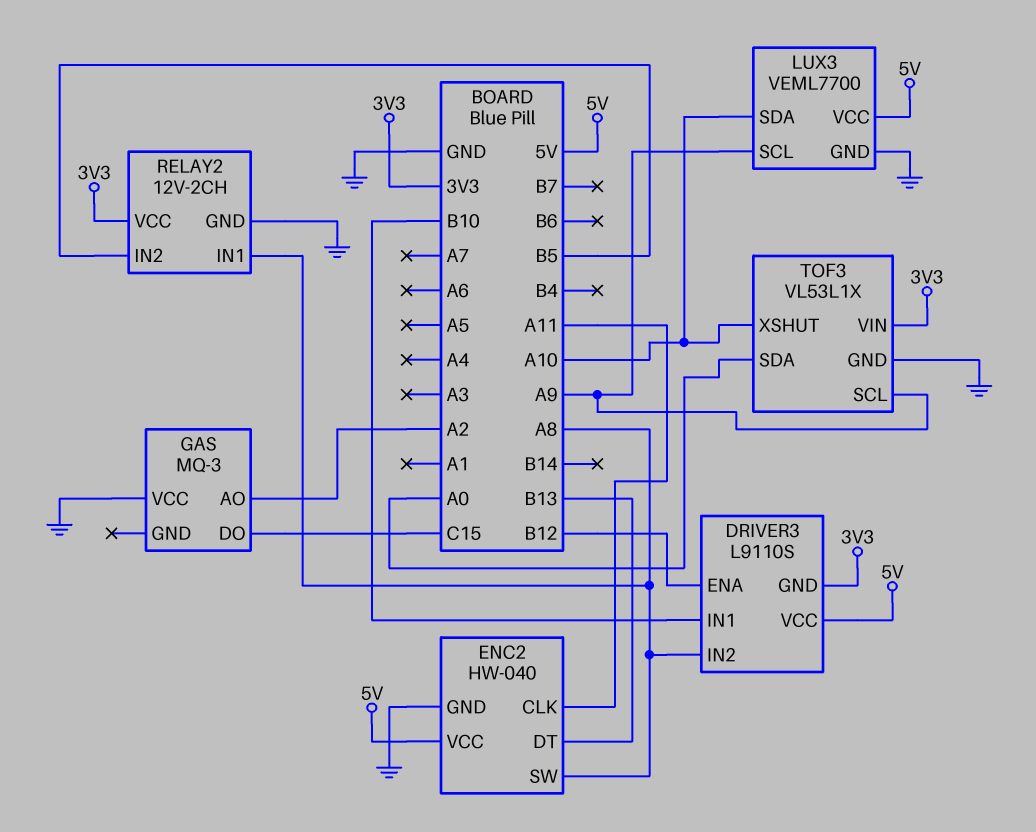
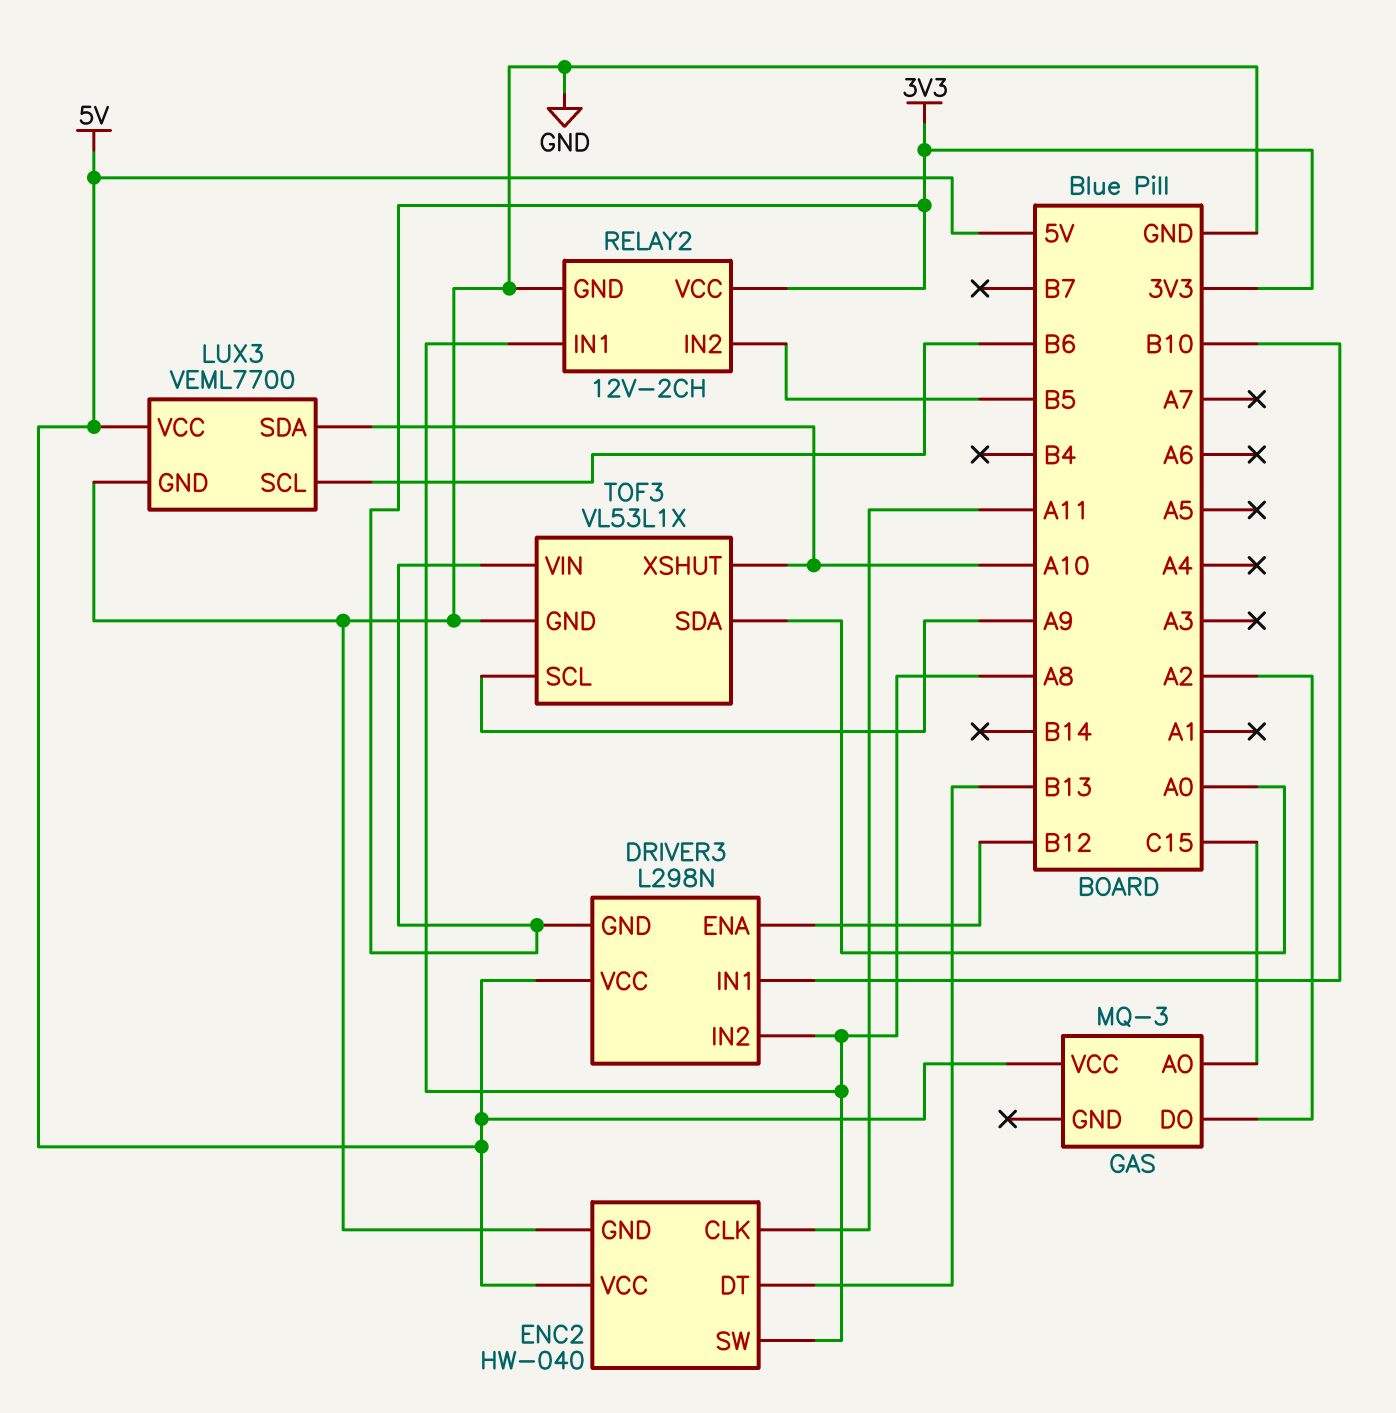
DRIVER3: L9110S -> L298N
GAS pin AO: A2 -> C15
GAS pin DO: C15 -> A2
GAS pin VCC: GND -> 5V
LUX3 pin SCL: A9 -> B6

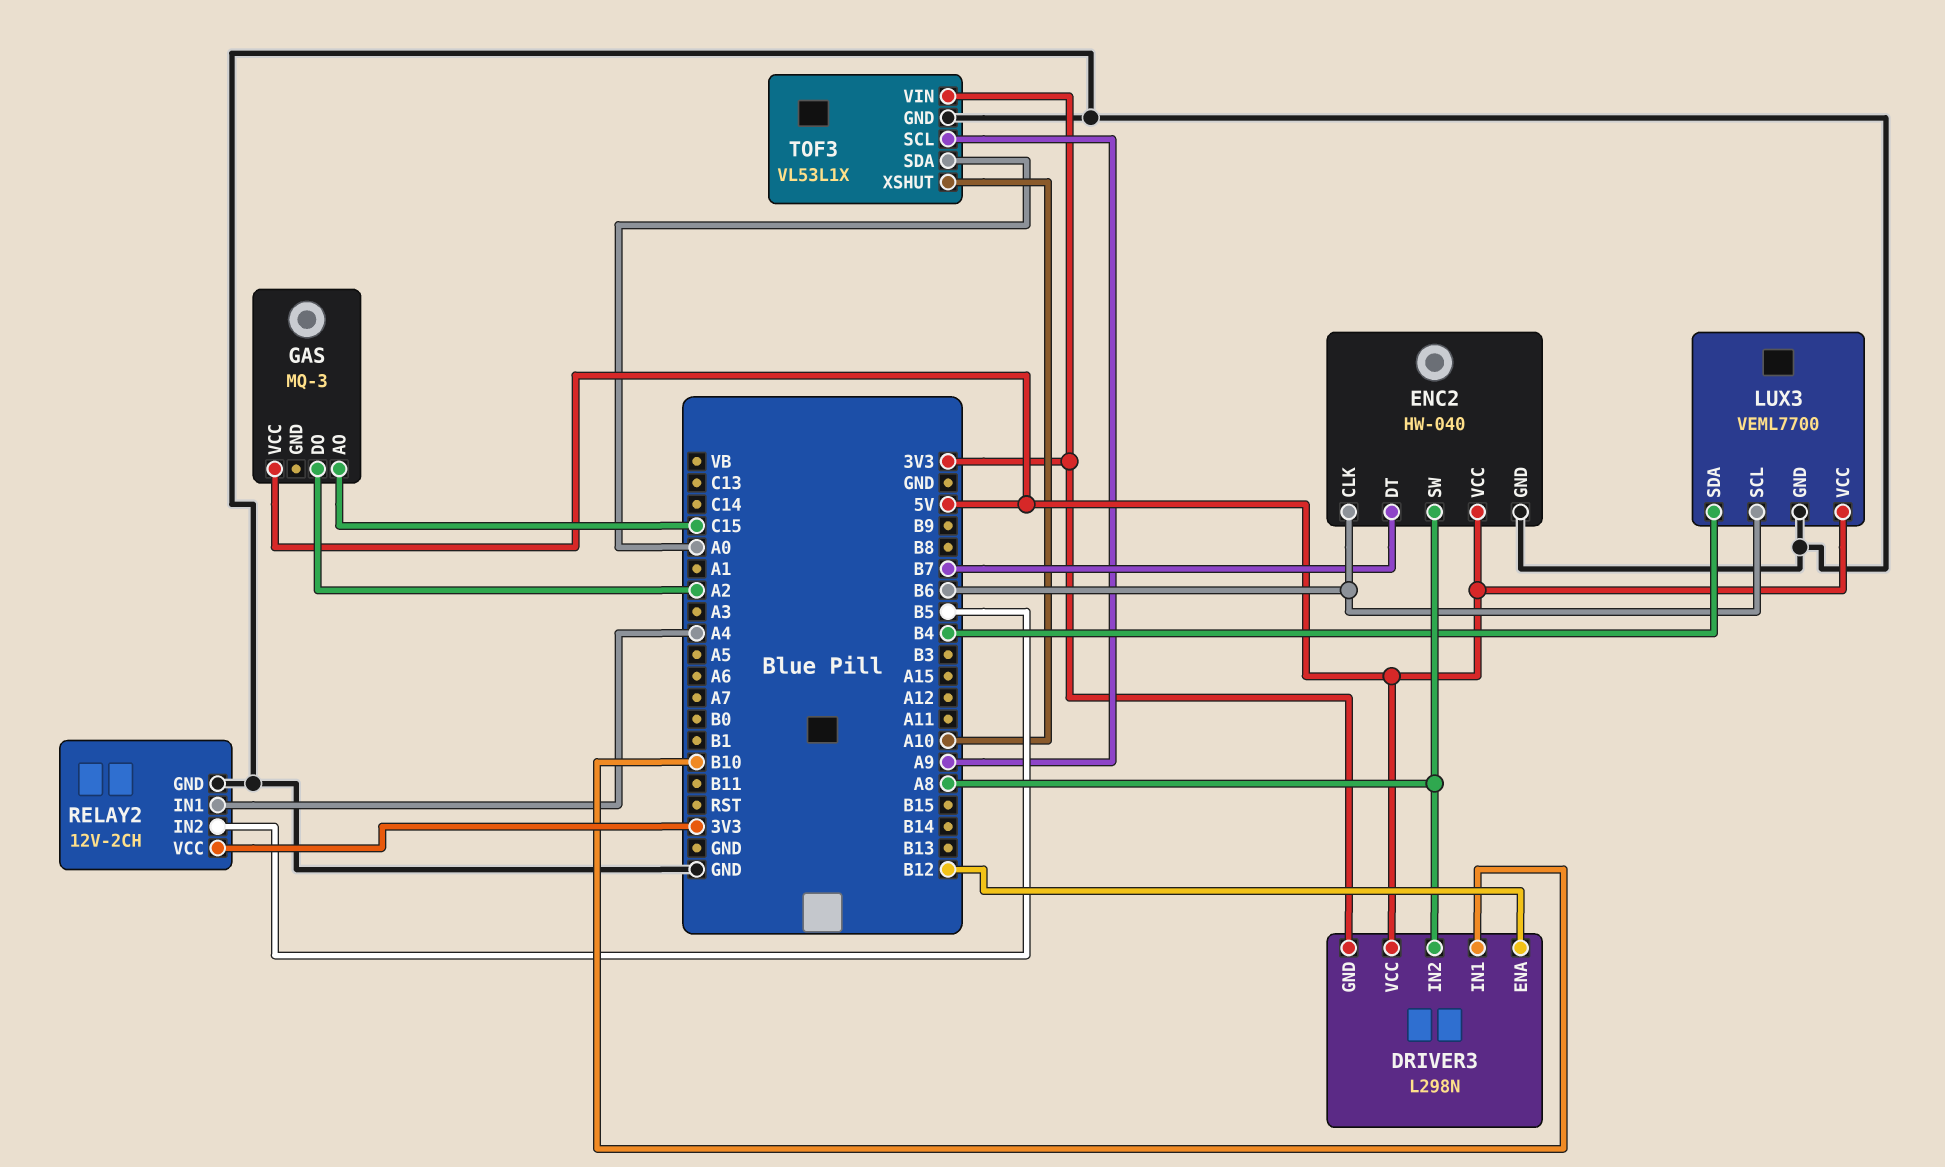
ENC2 pin CLK: A11 -> B6
ENC2 pin DT: B13 -> B7
LUX3 pin SDA: A10 -> B4
RELAY2 pin IN1: A8 -> A4

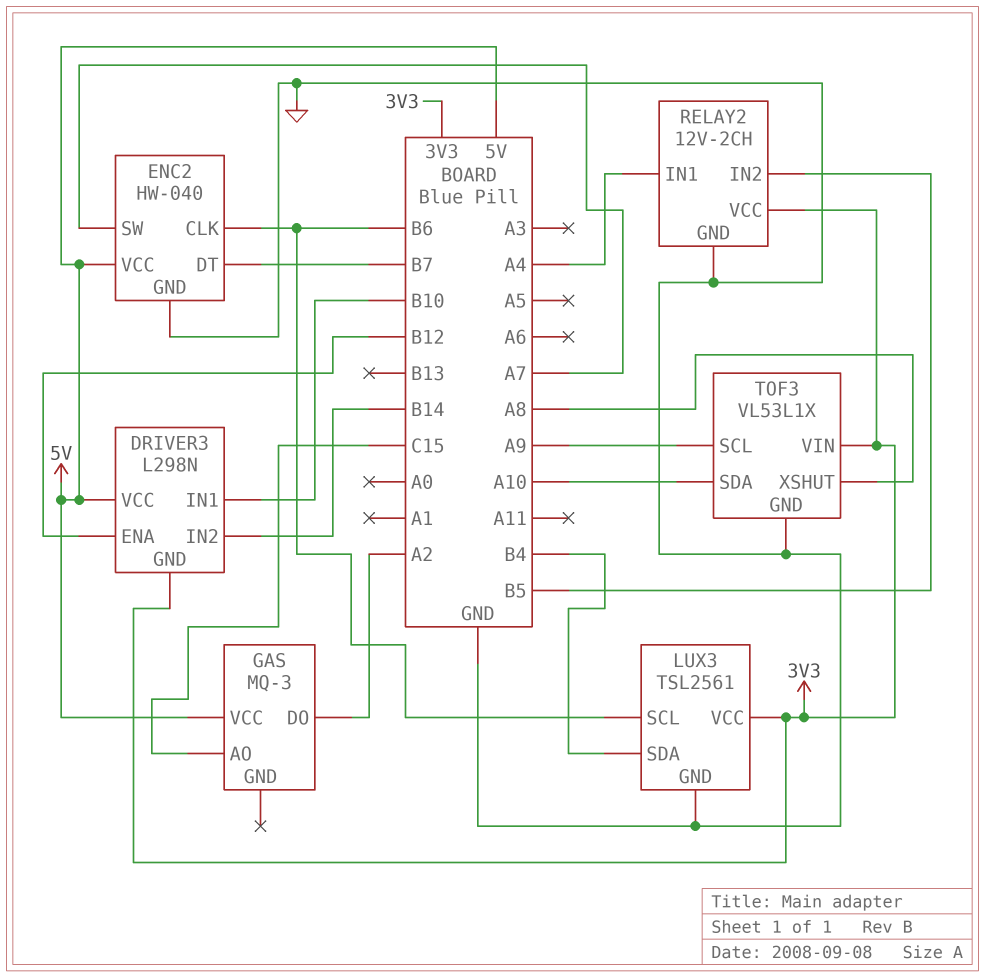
DRIVER3 pin IN2: A8 -> B14
ENC2 pin SW: A8 -> A7
LUX3: VEML7700 -> TSL2561
LUX3 pin VCC: 5V -> 3V3
TOF3 pin SDA: A0 -> A10
TOF3 pin XSHUT: A10 -> A8

